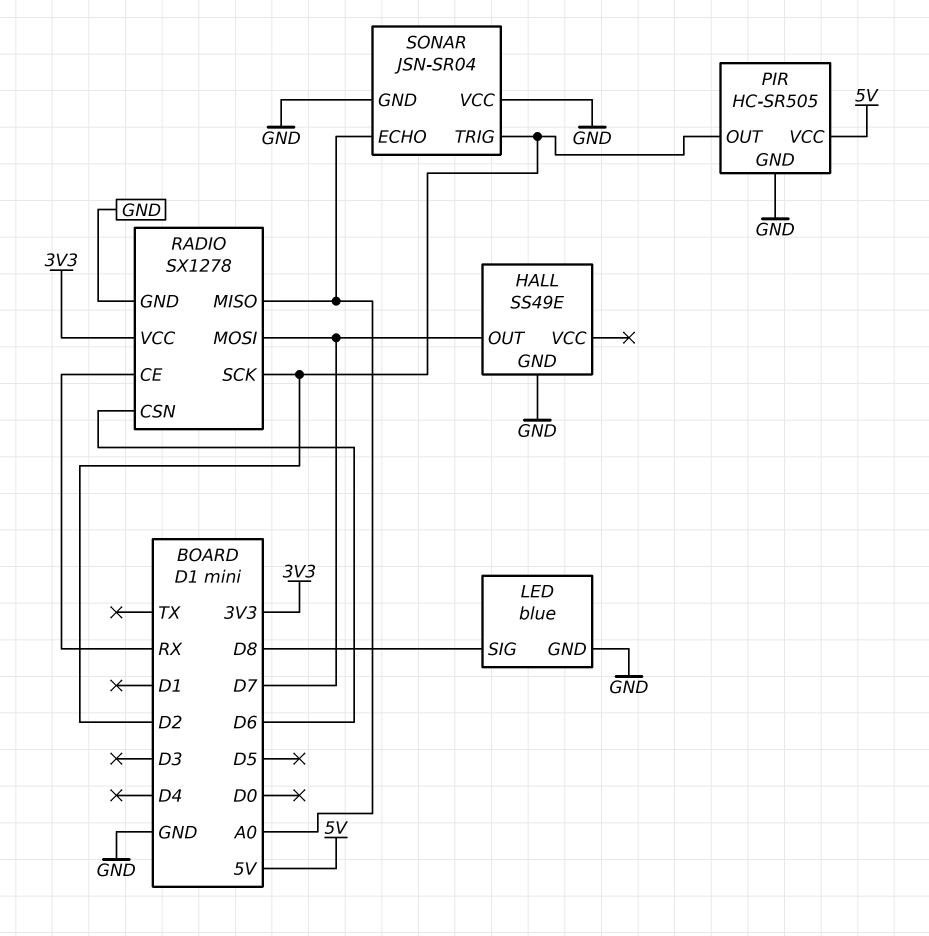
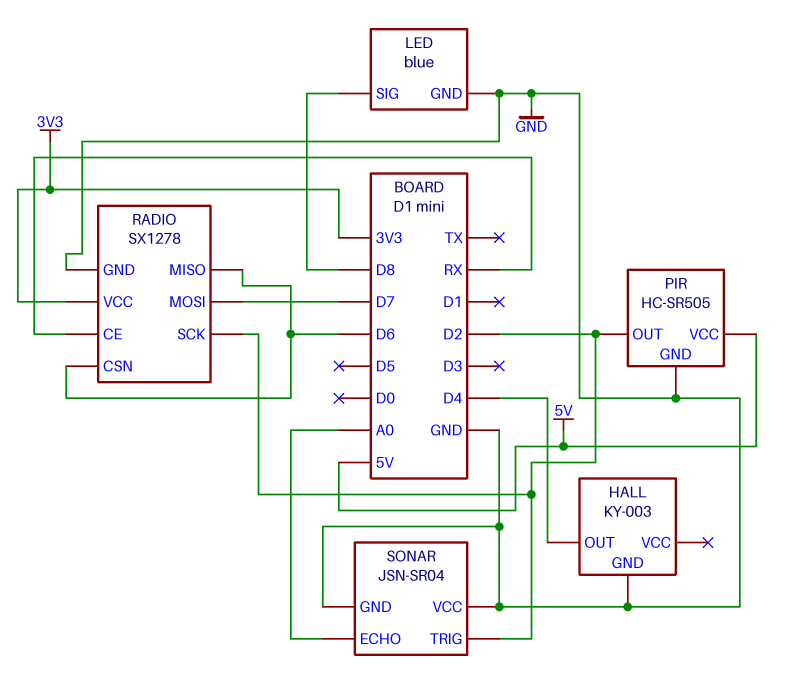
HALL: SS49E -> KY-003
HALL pin OUT: D7 -> D4
RADIO pin MISO: A0 -> D6

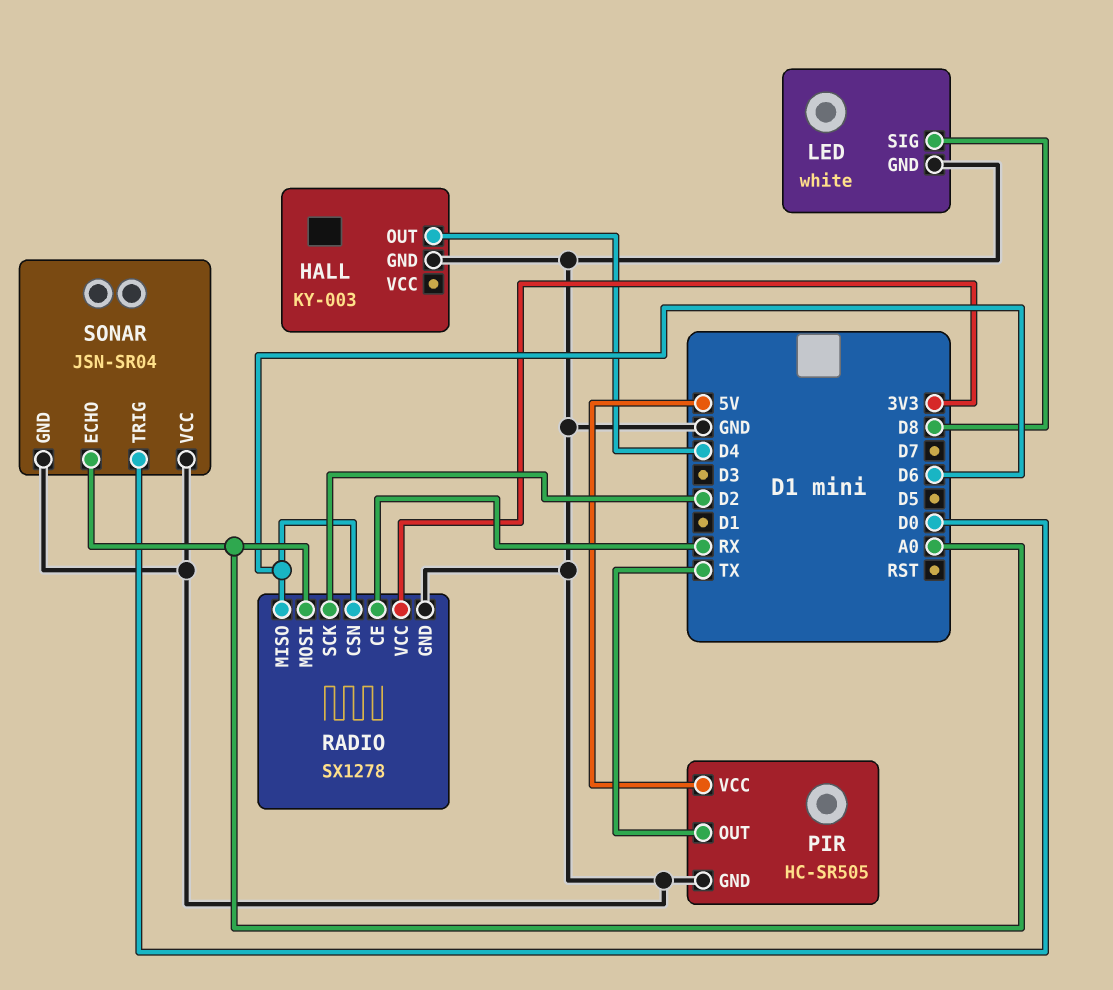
LED: blue -> white
PIR pin OUT: D2 -> TX
RADIO pin MOSI: D7 -> A0
SONAR pin TRIG: D2 -> D0

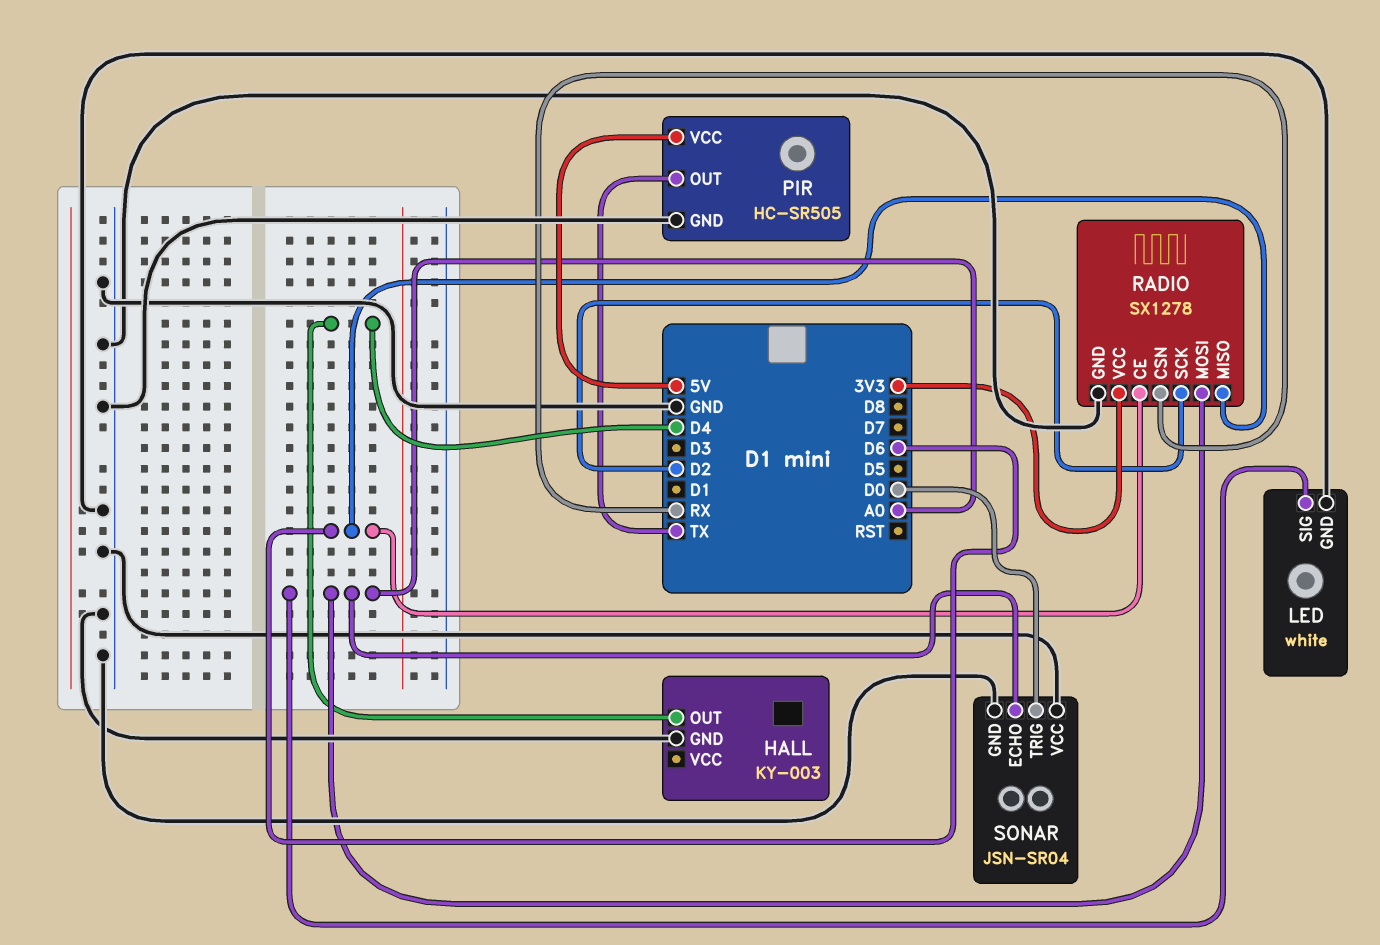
LED pin SIG: D8 -> A0
RADIO pin CE: RX -> D6
RADIO pin CSN: D6 -> RX

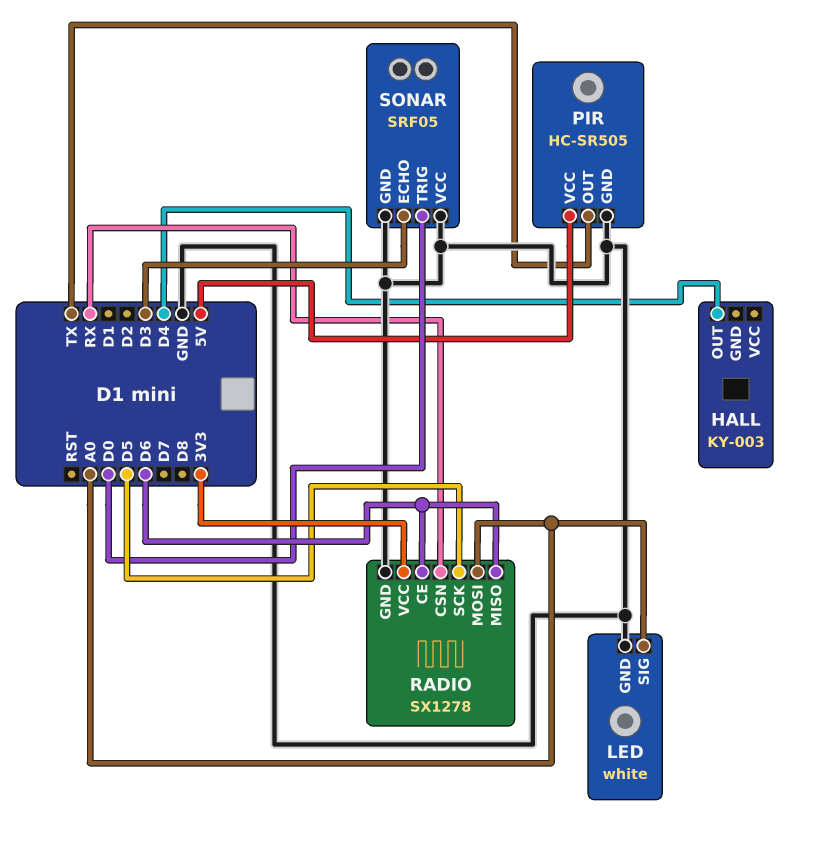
HALL pin GND: GND -> none
RADIO pin SCK: D2 -> D5
SONAR: JSN-SR04 -> SRF05
SONAR pin ECHO: A0 -> D3

